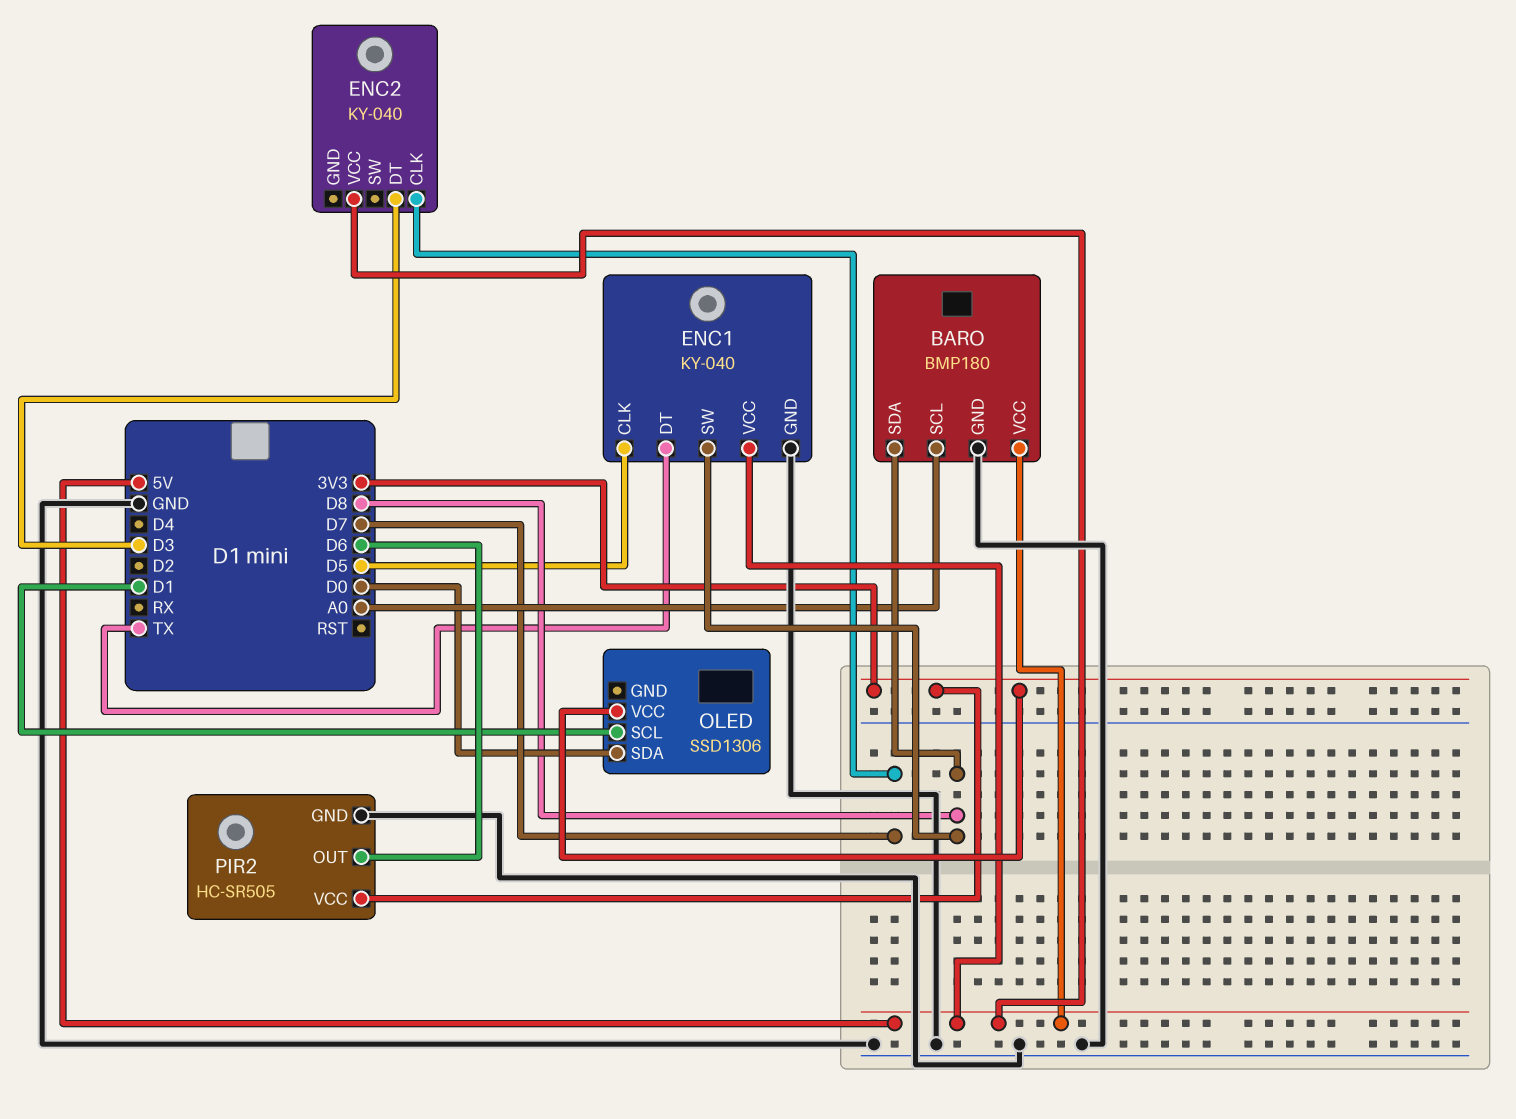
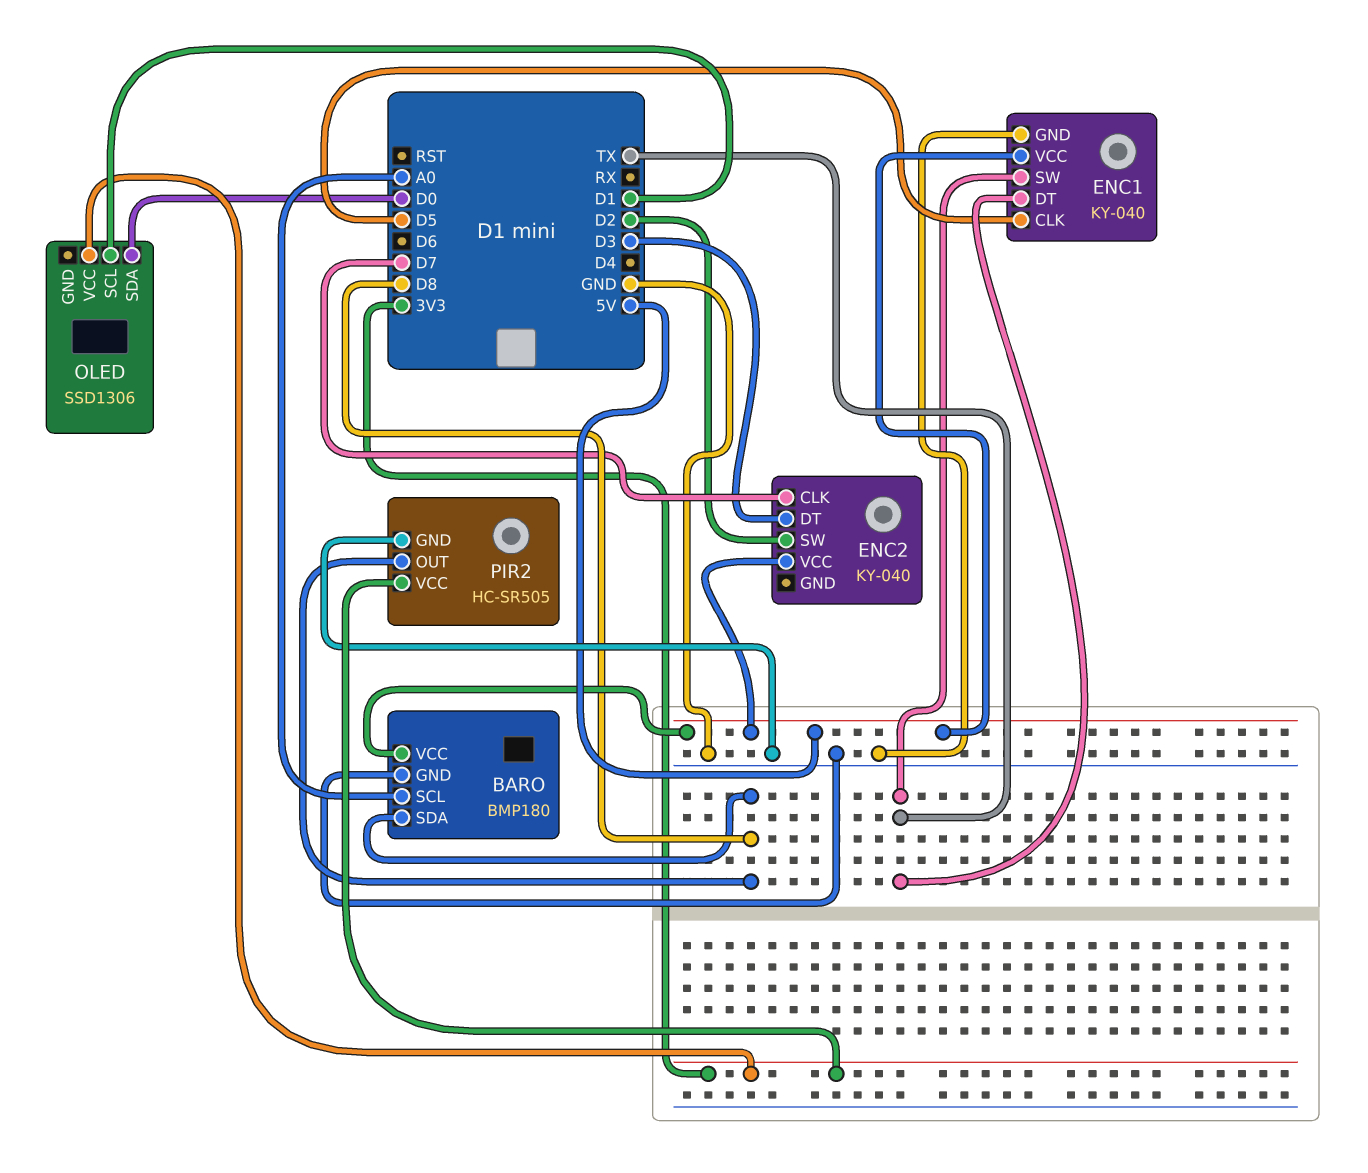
ENC1 pin SW: D8 -> TX
ENC2 pin SW: none -> D2
PIR2 pin OUT: D6 -> D8

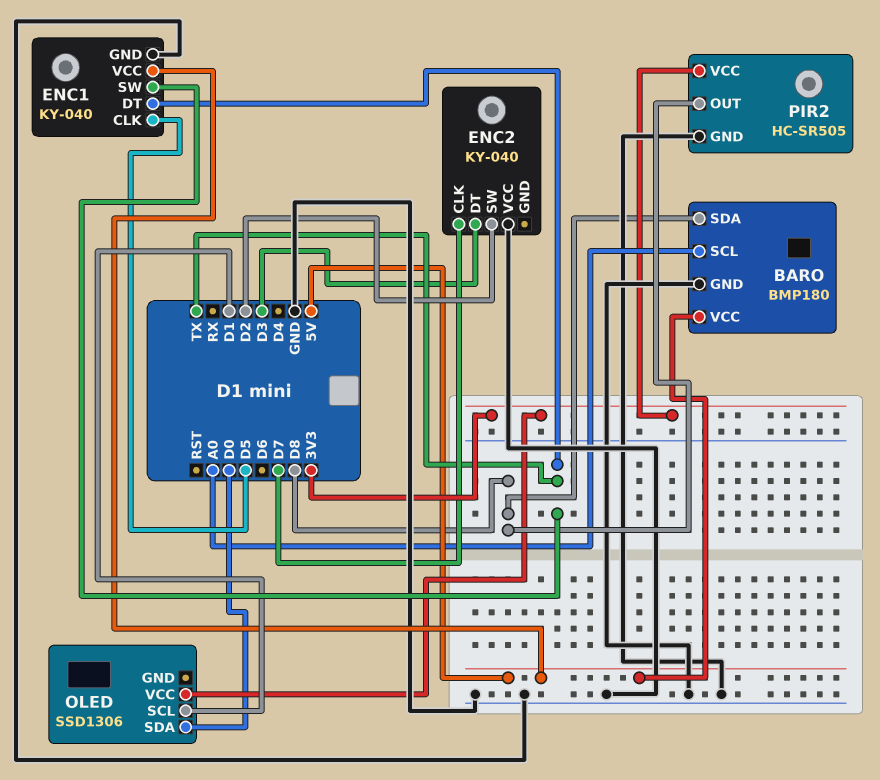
ENC2 pin VCC: 5V -> GND

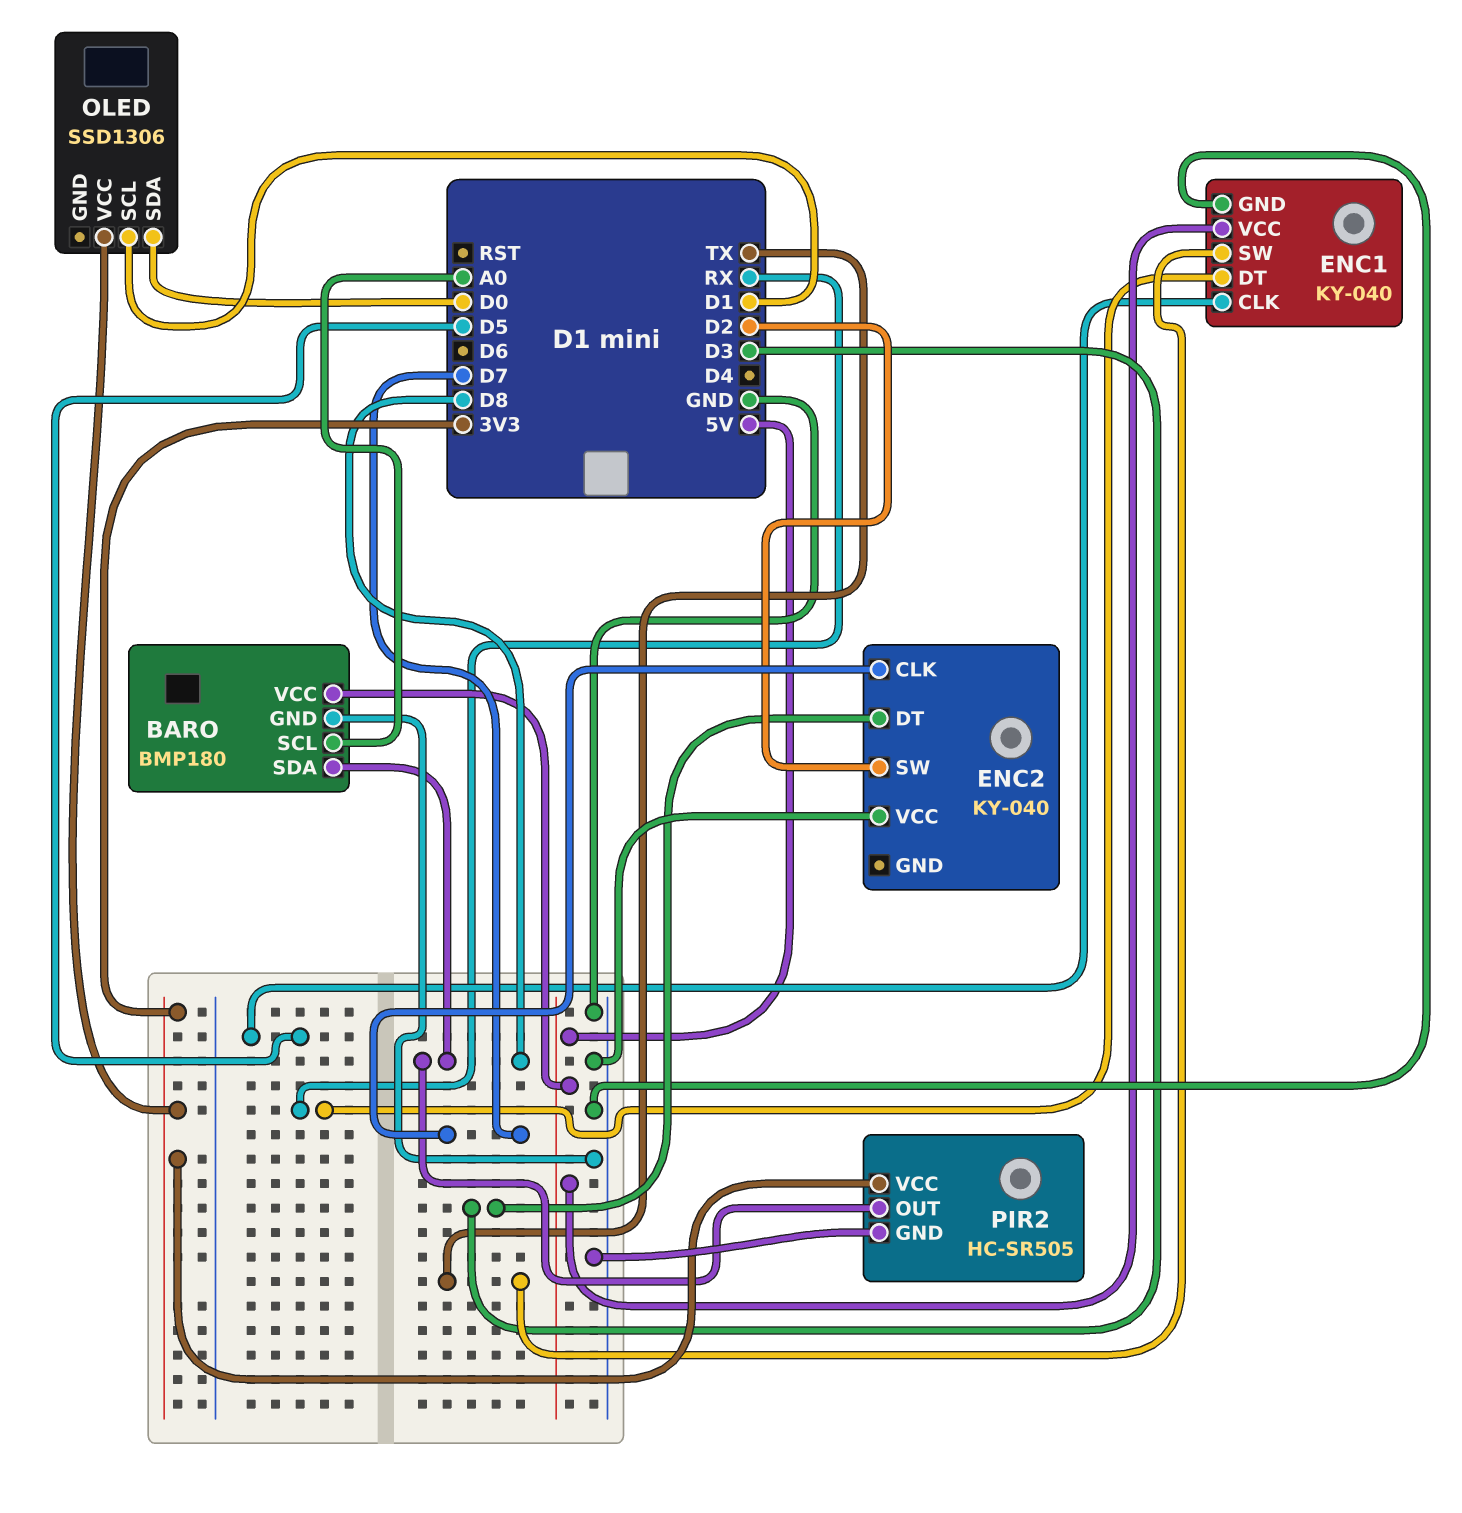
ENC1 pin DT: TX -> RX

